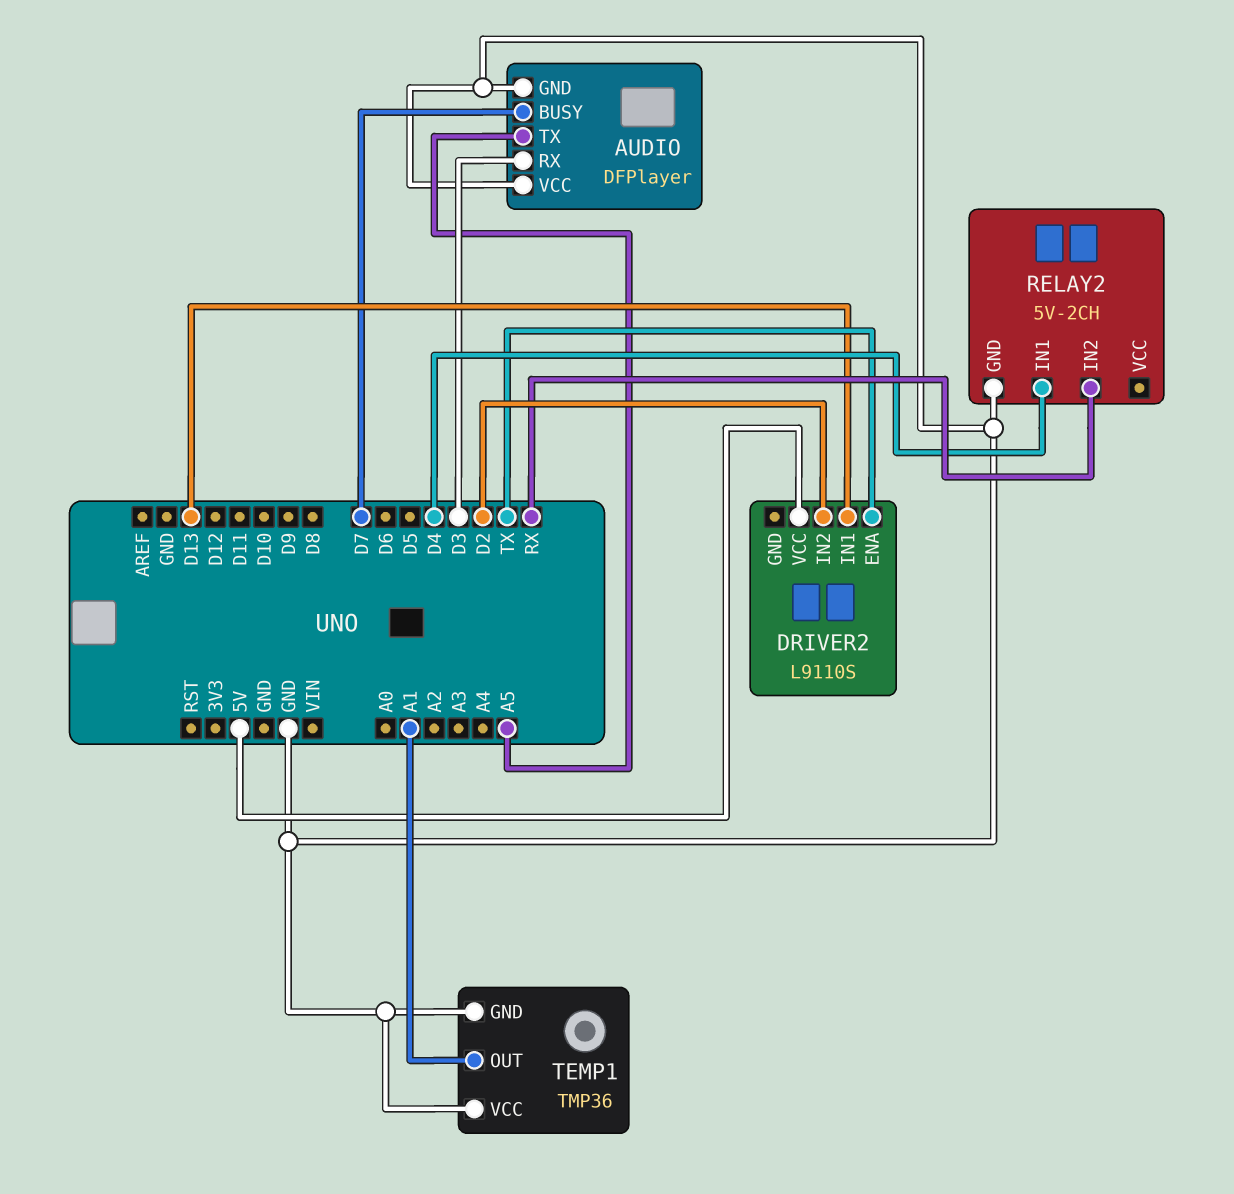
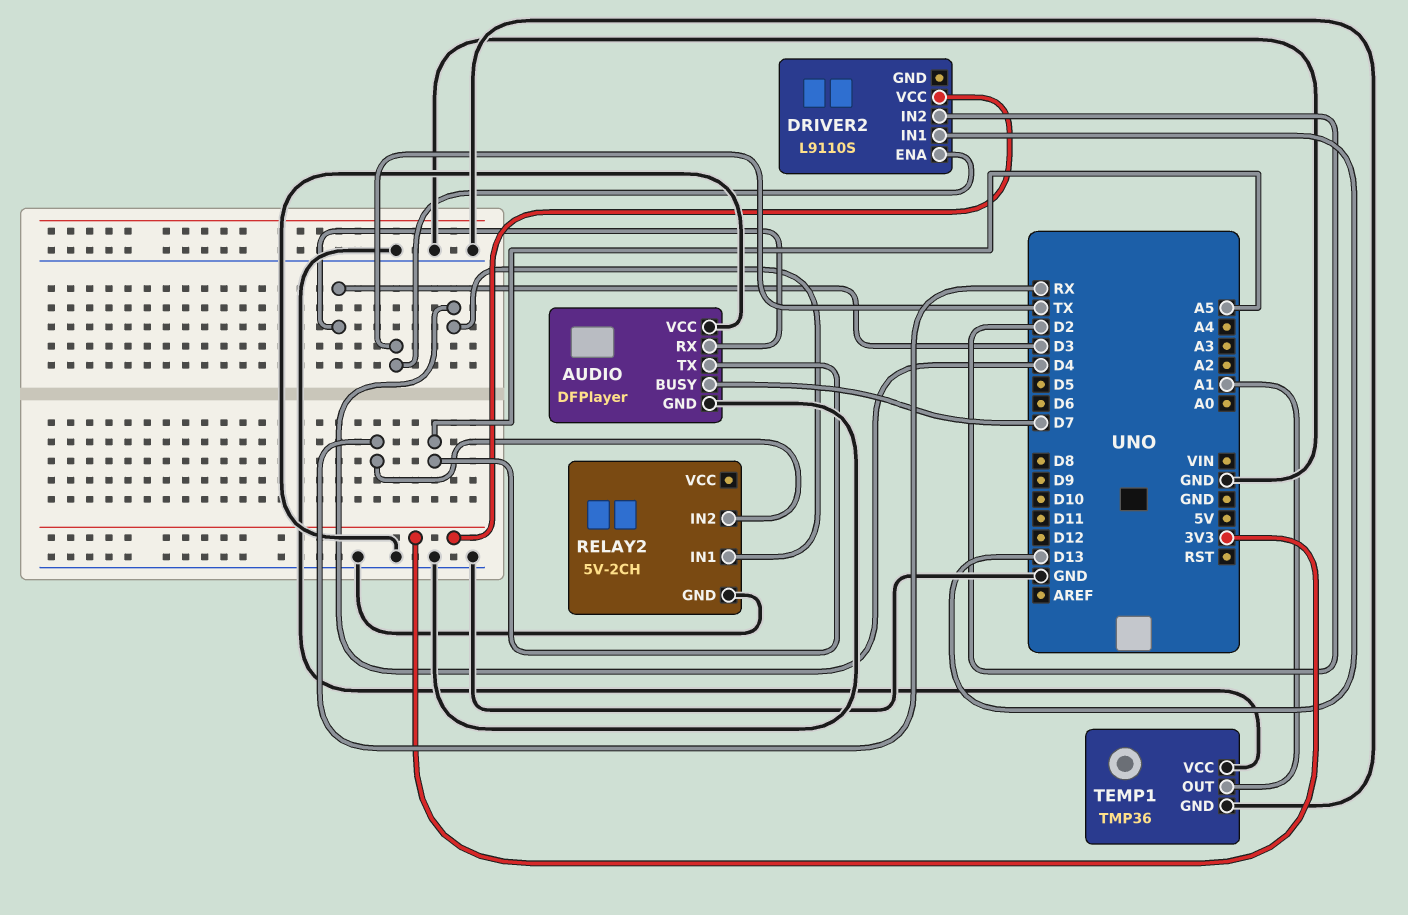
DRIVER2 pin VCC: 5V -> 3V3

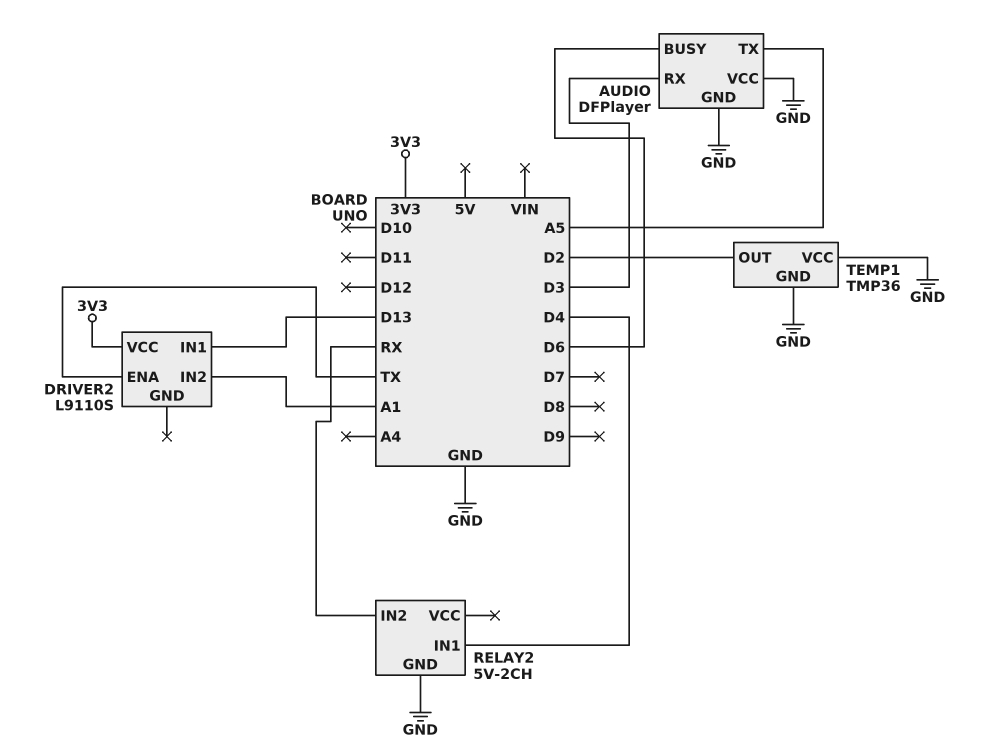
AUDIO pin BUSY: D7 -> D6
DRIVER2 pin IN2: D2 -> A1
TEMP1 pin OUT: A1 -> D2

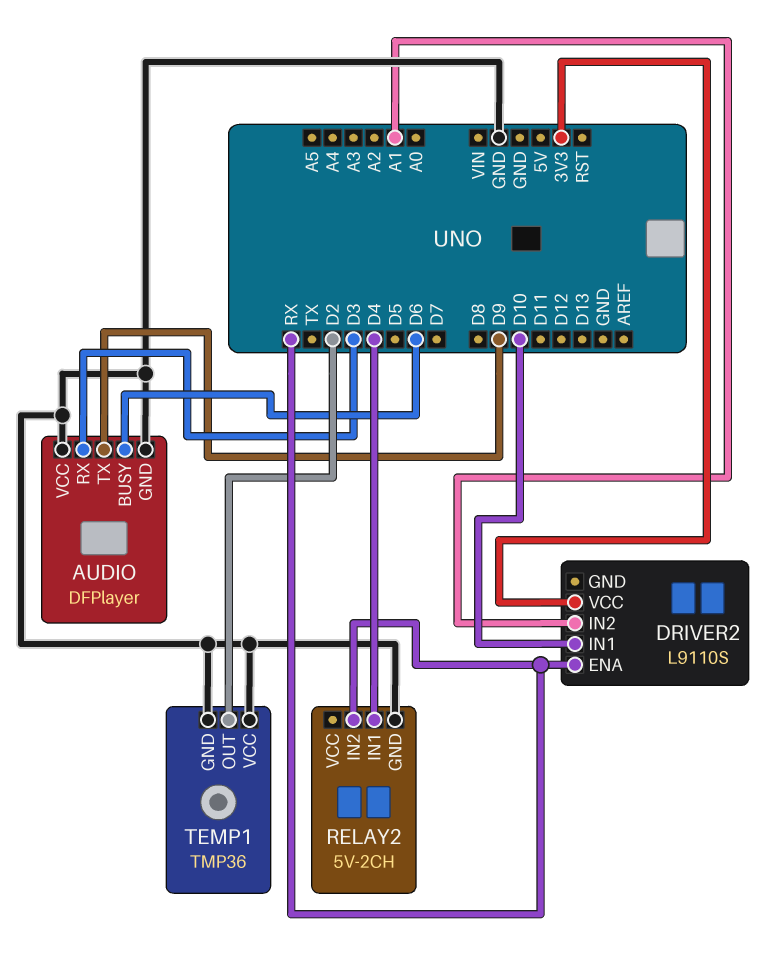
AUDIO pin TX: A5 -> D9
DRIVER2 pin ENA: TX -> RX
DRIVER2 pin IN1: D13 -> D10

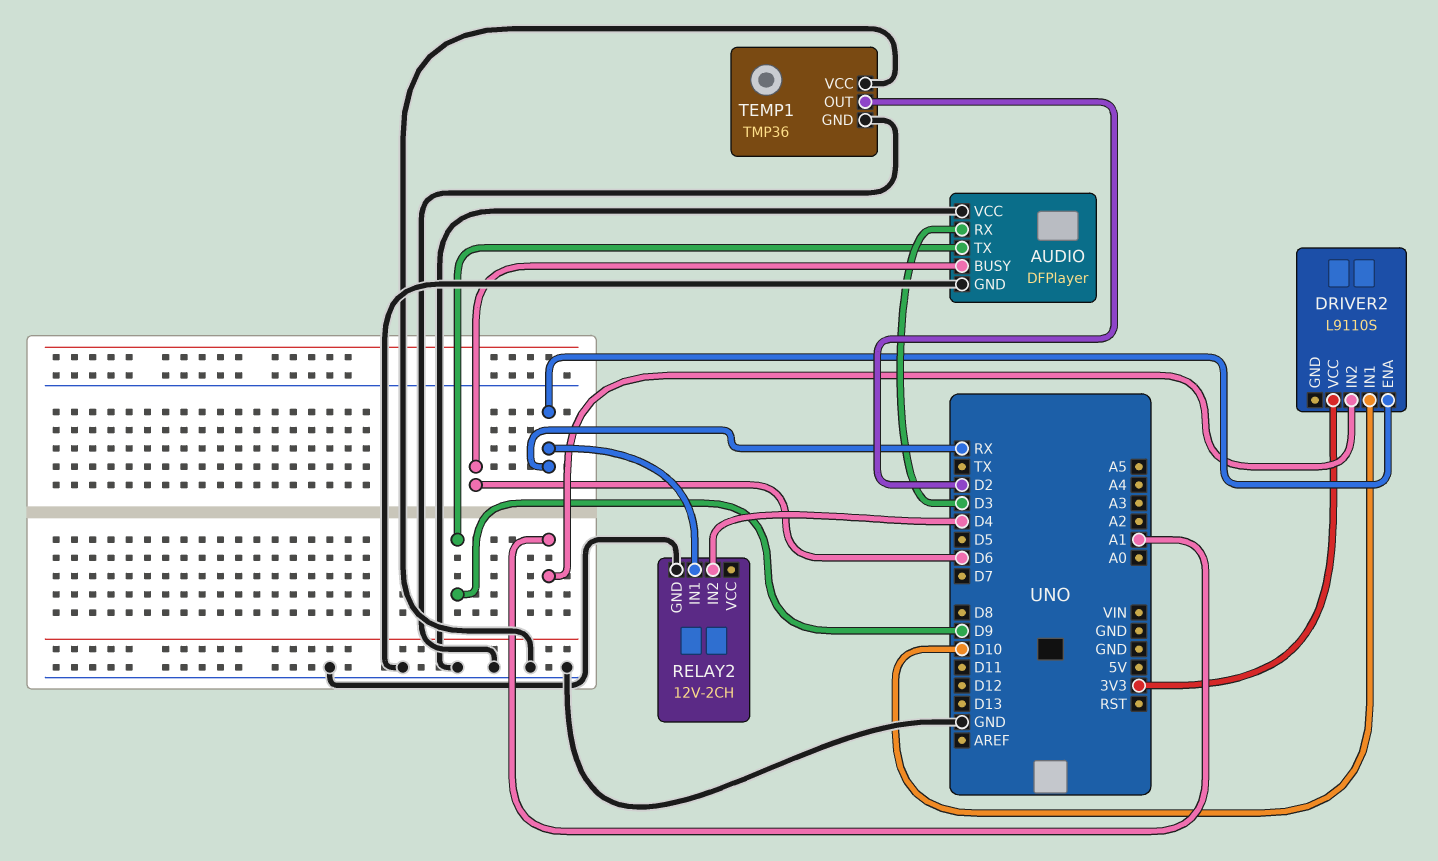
RELAY2: 5V-2CH -> 12V-2CH
RELAY2 pin IN1: D4 -> RX
RELAY2 pin IN2: RX -> D4

